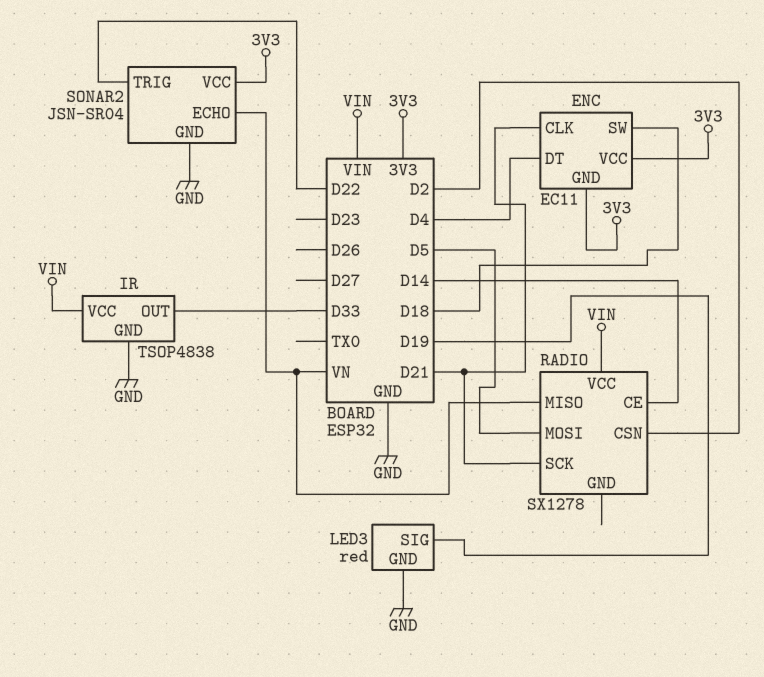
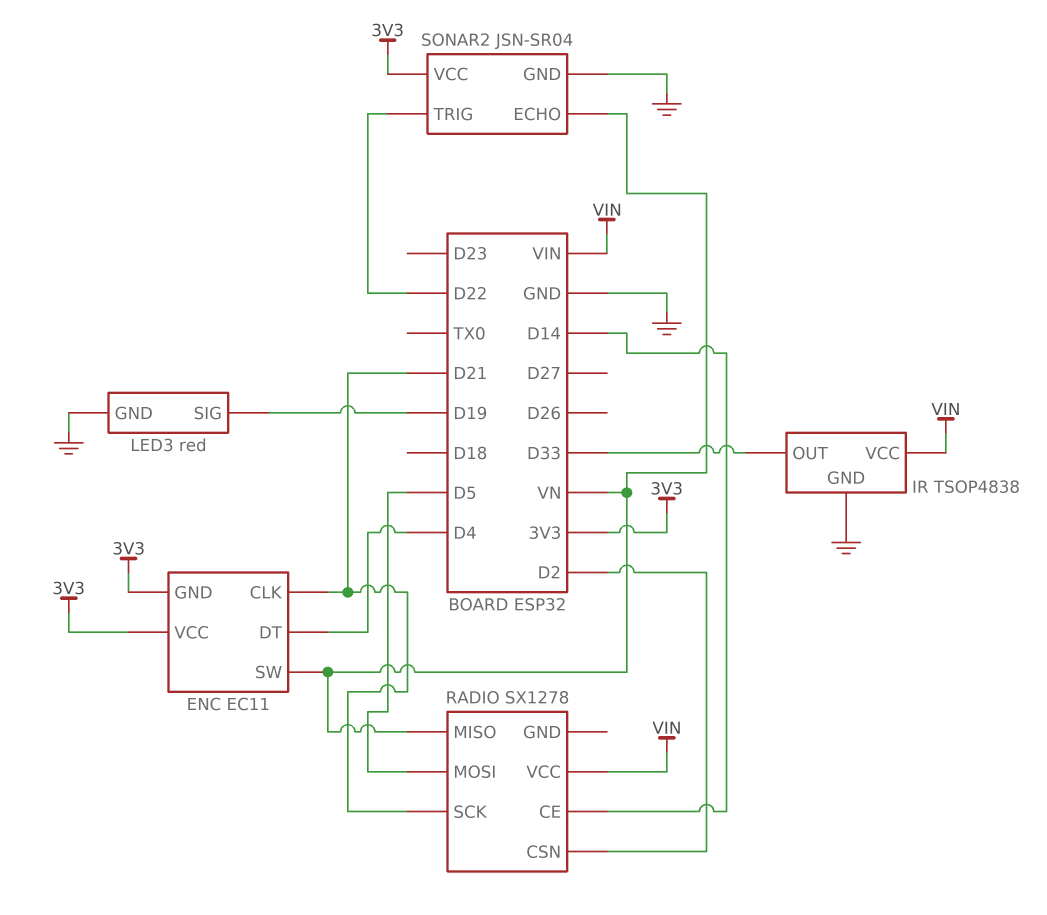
ENC pin SW: D18 -> VN

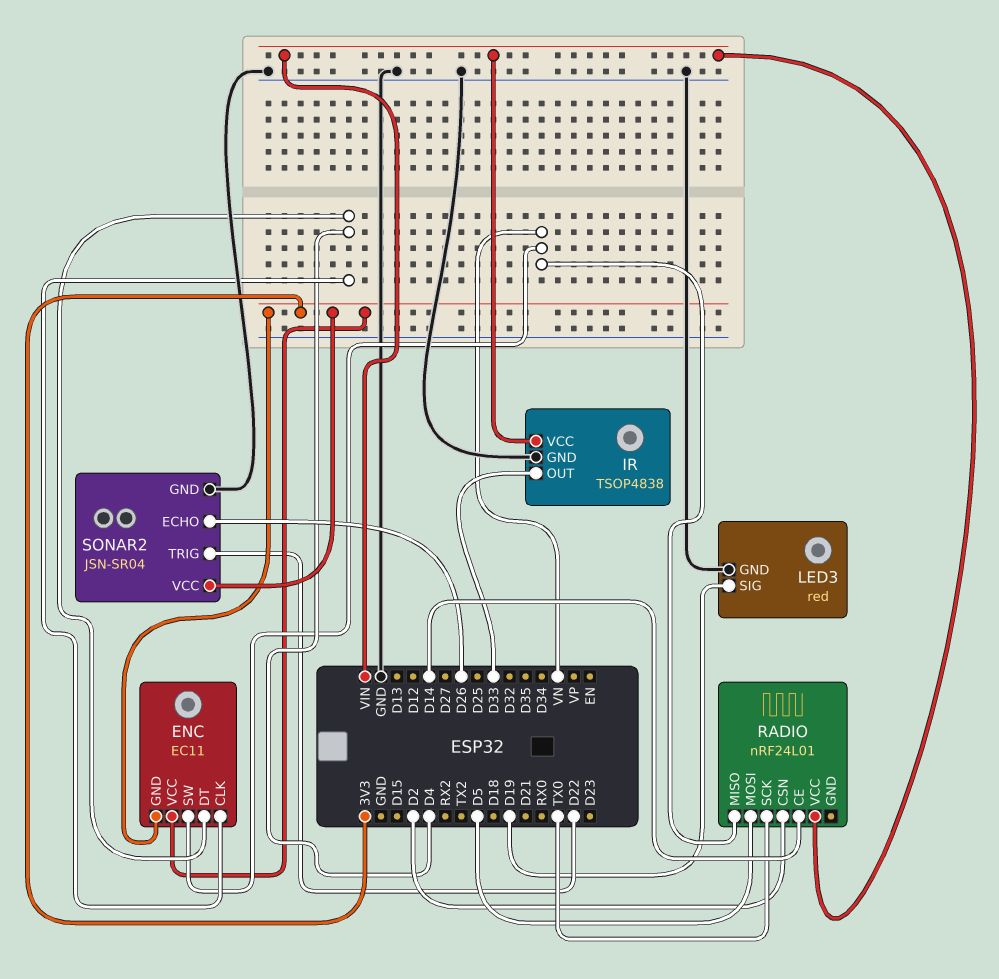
ENC pin CLK: D21 -> D4
RADIO: SX1278 -> nRF24L01
RADIO pin SCK: D21 -> TX0
SONAR2 pin ECHO: VN -> D26

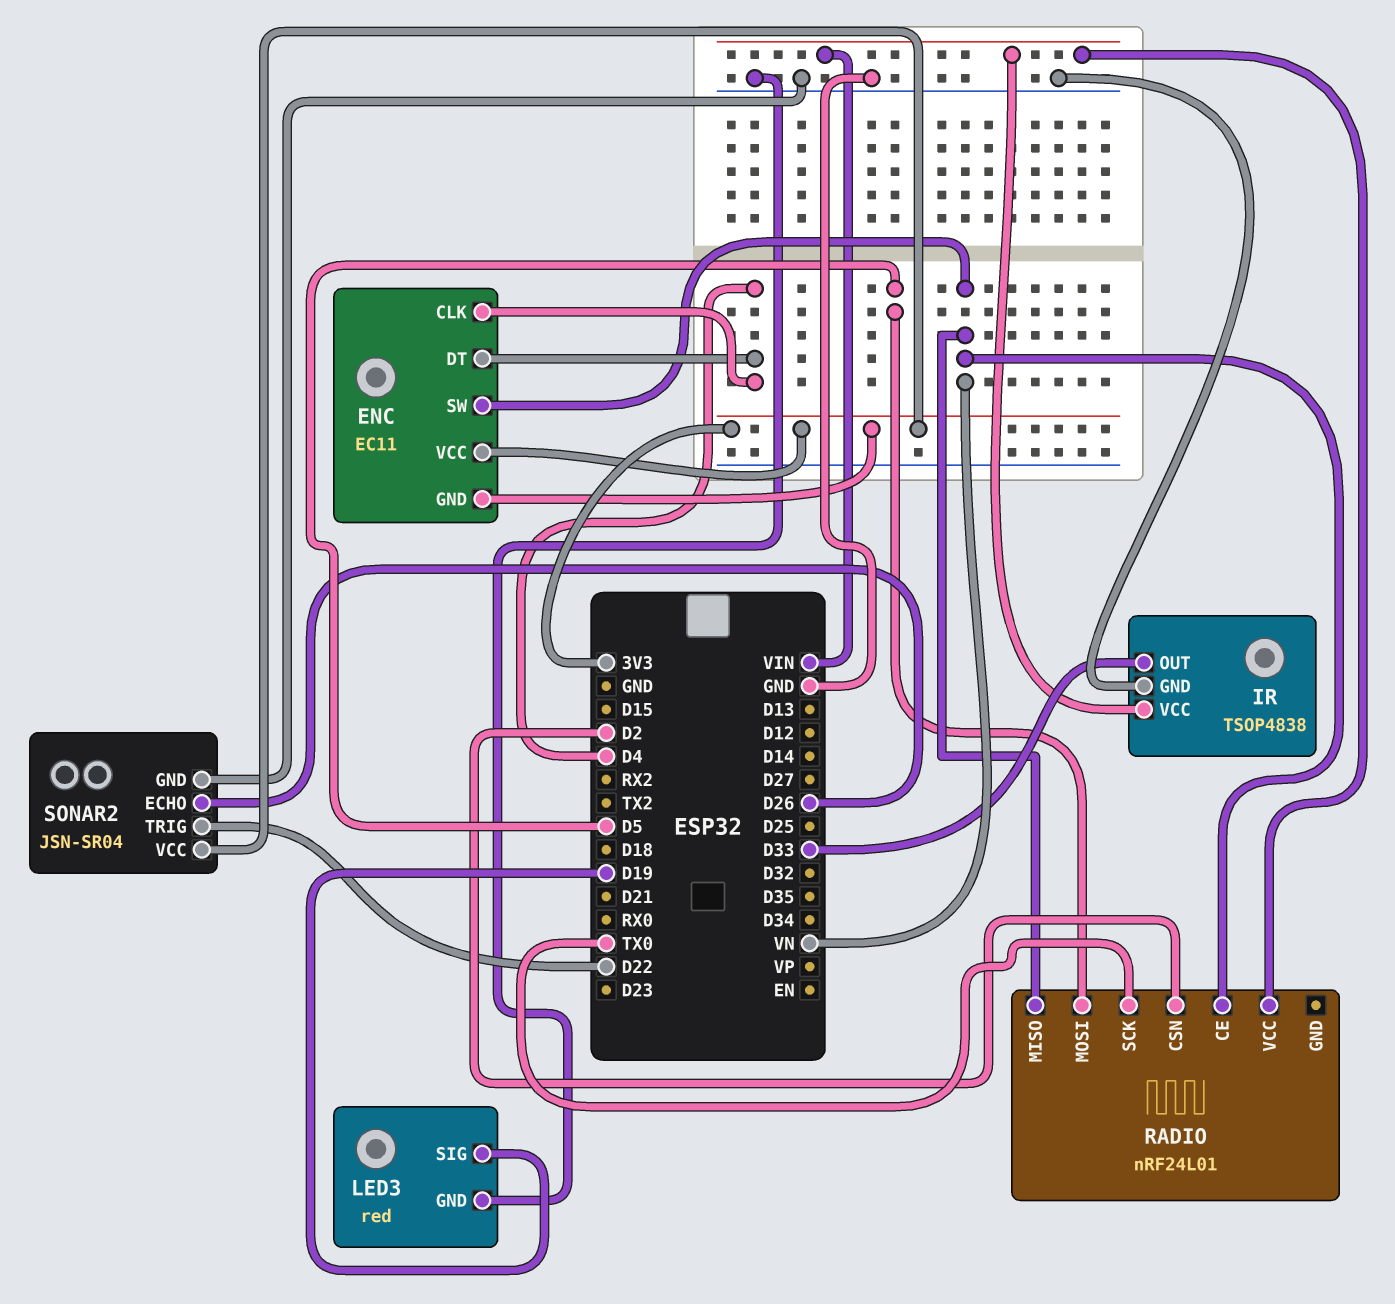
RADIO pin CE: D14 -> VN

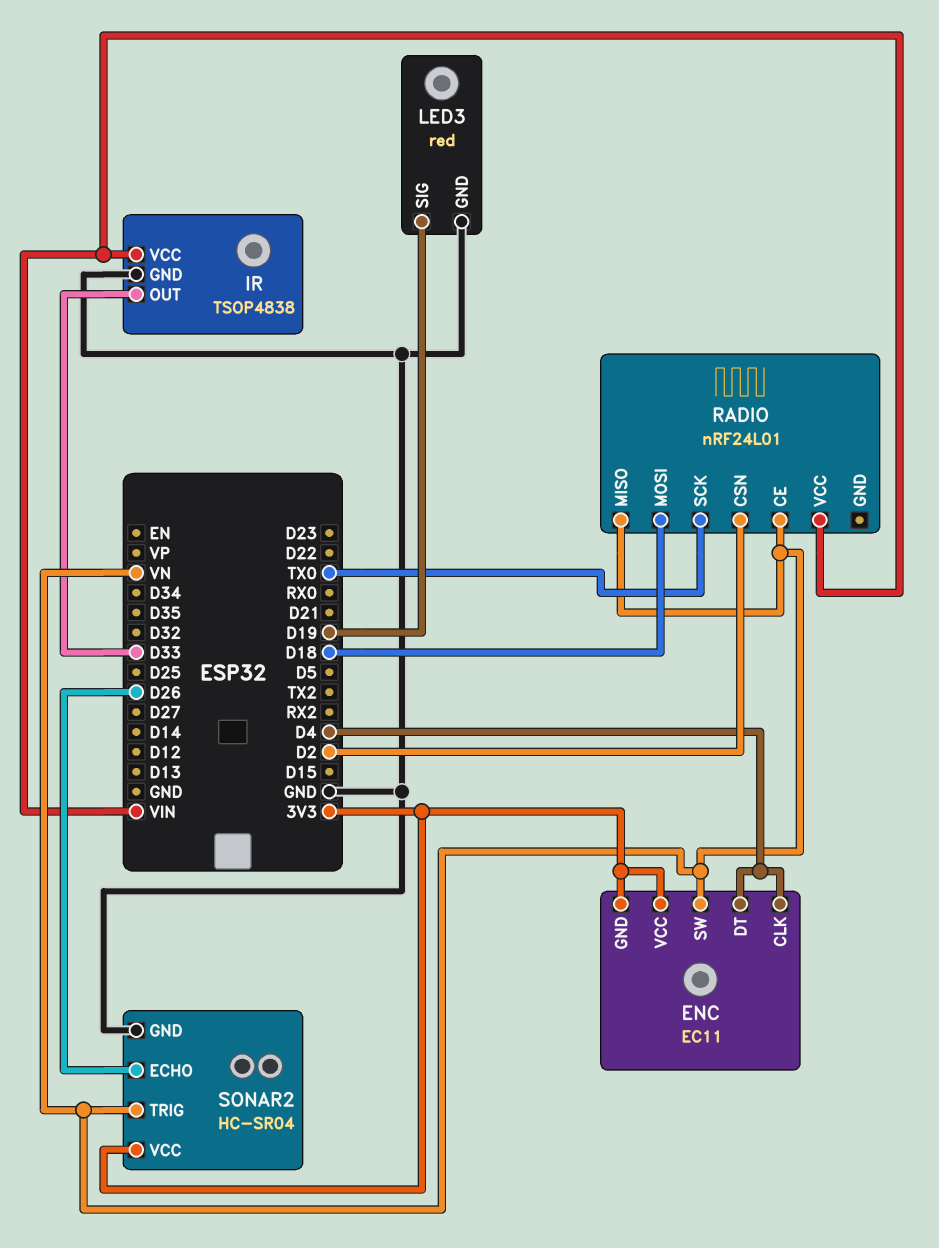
RADIO pin MOSI: D5 -> D18
SONAR2: JSN-SR04 -> HC-SR04
SONAR2 pin TRIG: D22 -> VN

